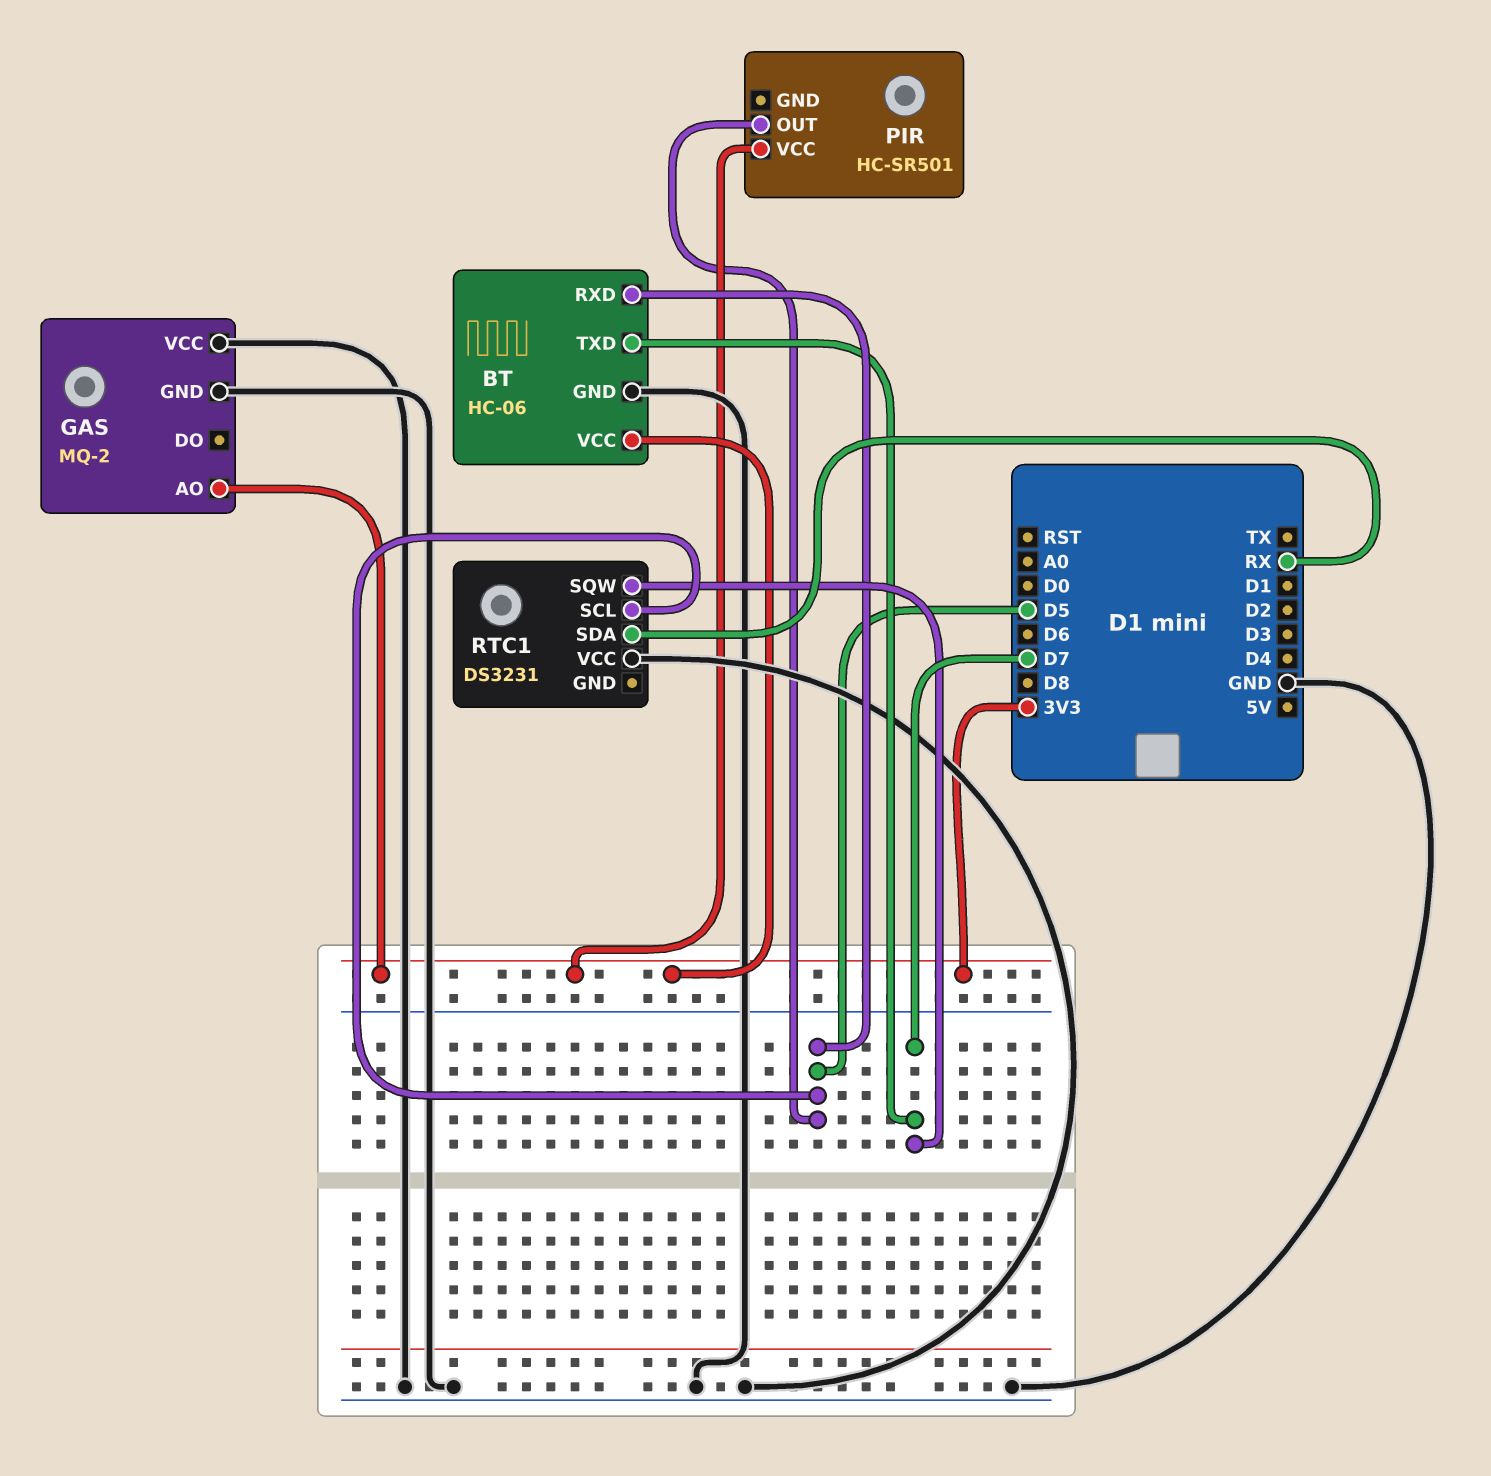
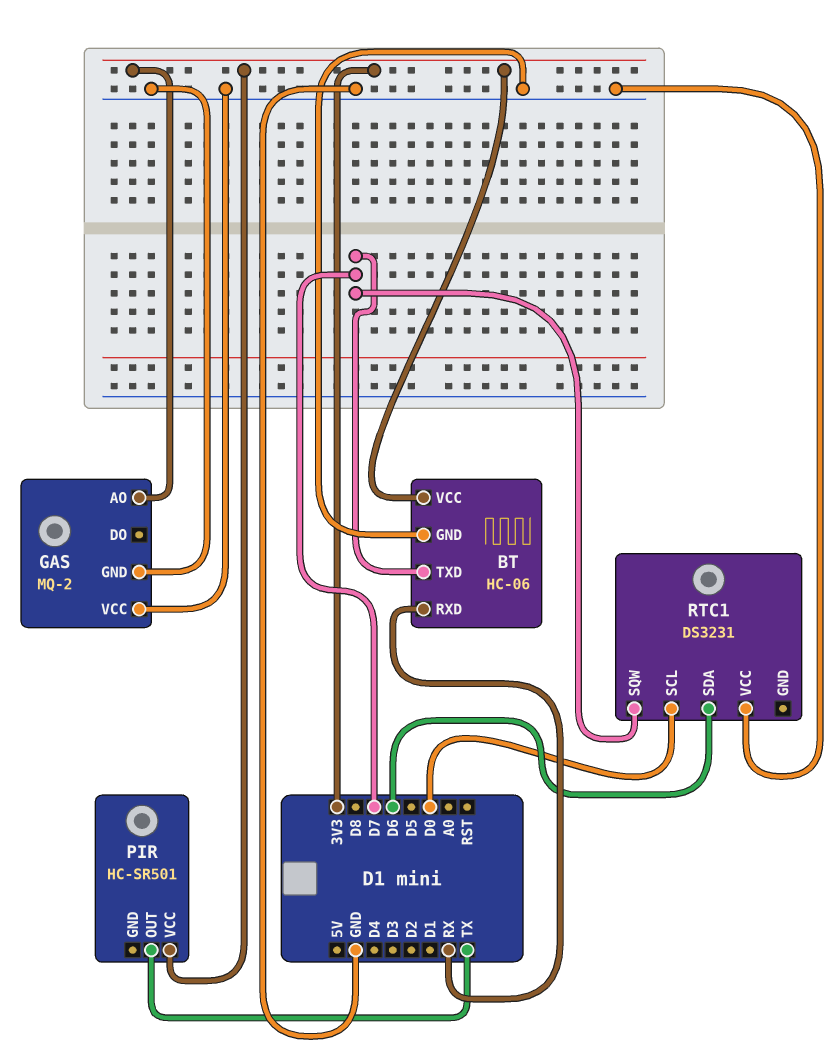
BT pin RXD: D5 -> RX
PIR pin OUT: D5 -> TX
RTC1 pin SCL: D5 -> D0
RTC1 pin SDA: RX -> D6

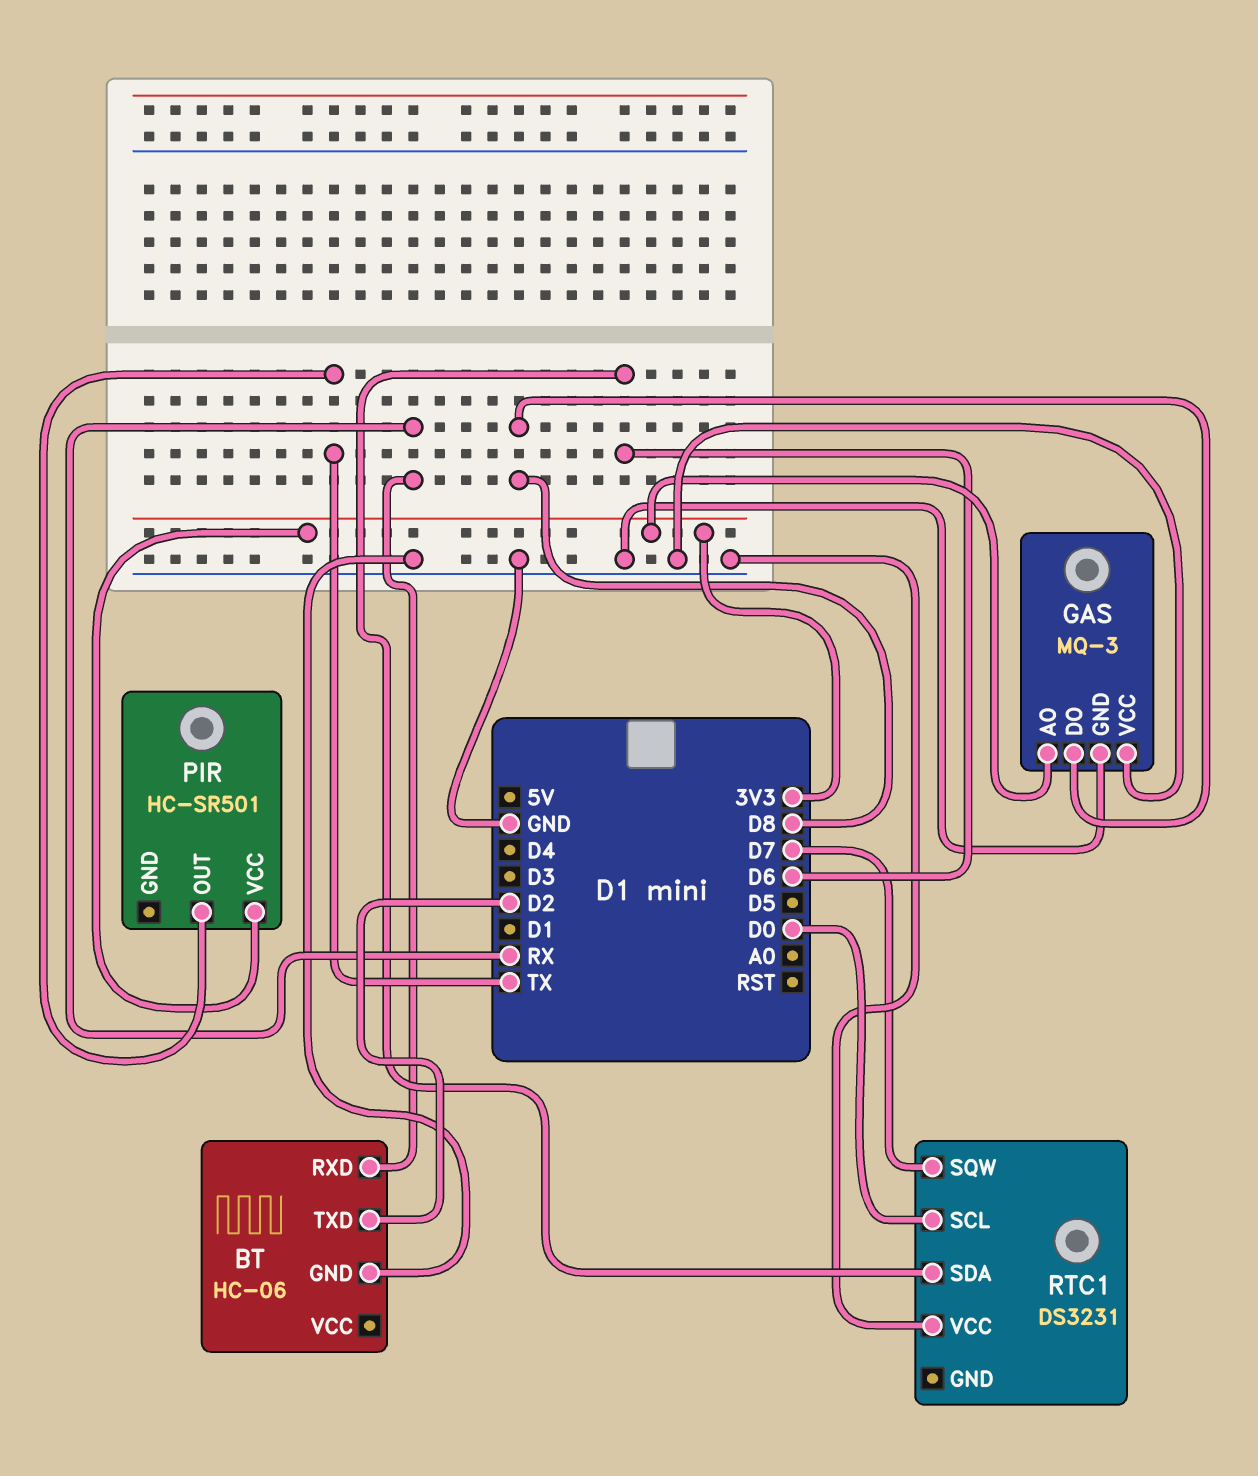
BT pin TXD: D7 -> D2
BT pin VCC: 3V3 -> none
GAS: MQ-2 -> MQ-3
GAS pin DO: none -> D8

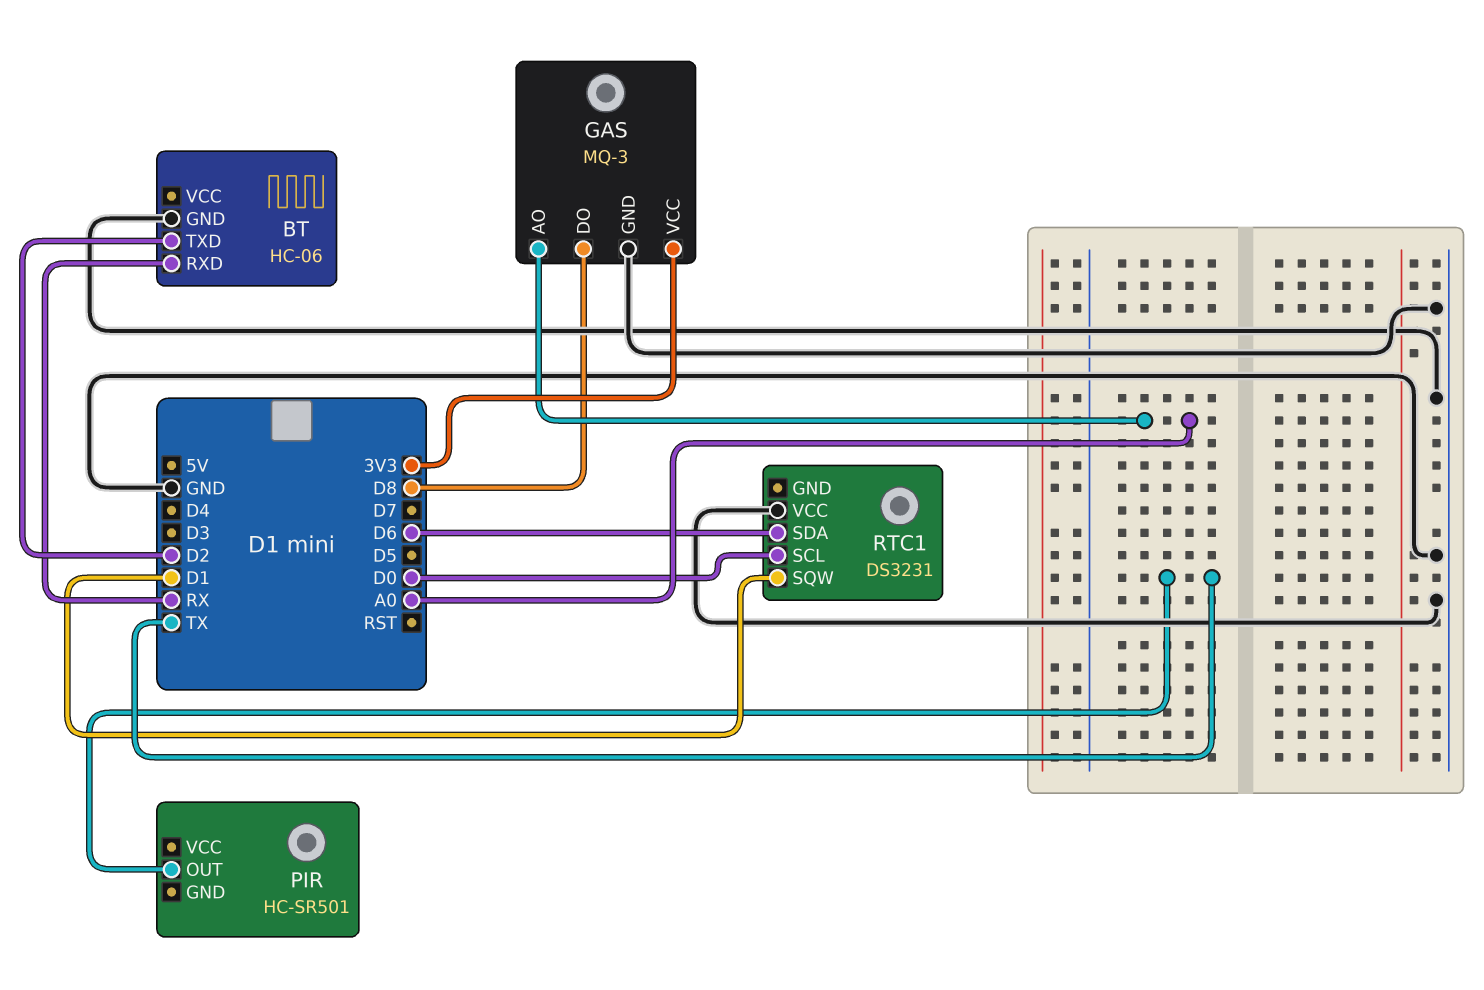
GAS pin AO: 3V3 -> A0
GAS pin VCC: GND -> 3V3
PIR pin VCC: 3V3 -> none
RTC1 pin SQW: D7 -> D1

